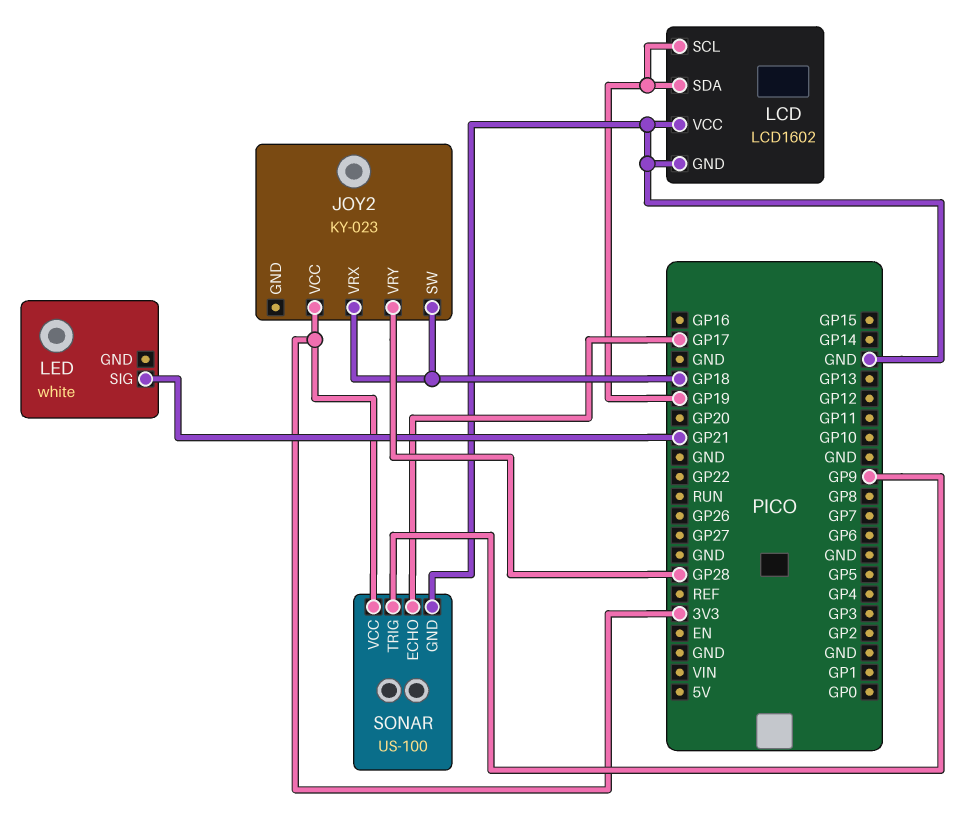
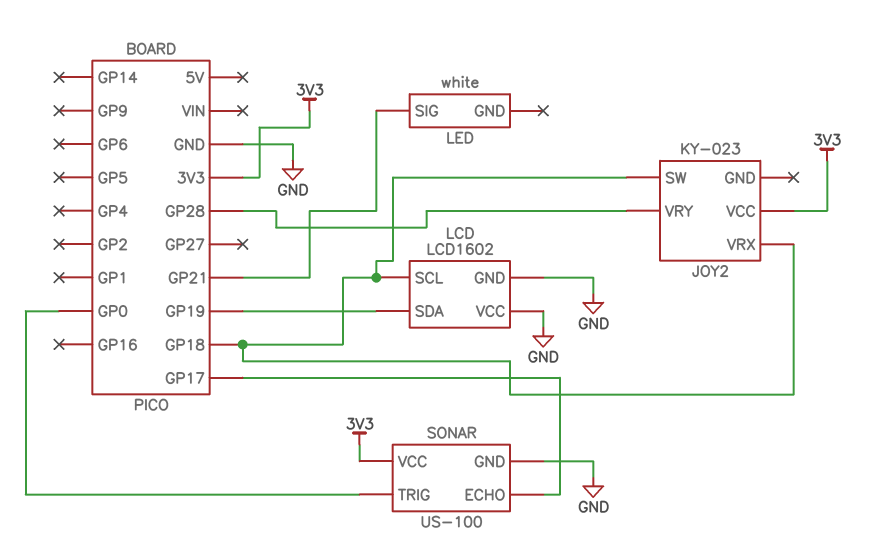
LCD pin SCL: GP19 -> GP18
SONAR pin TRIG: GP9 -> GP0

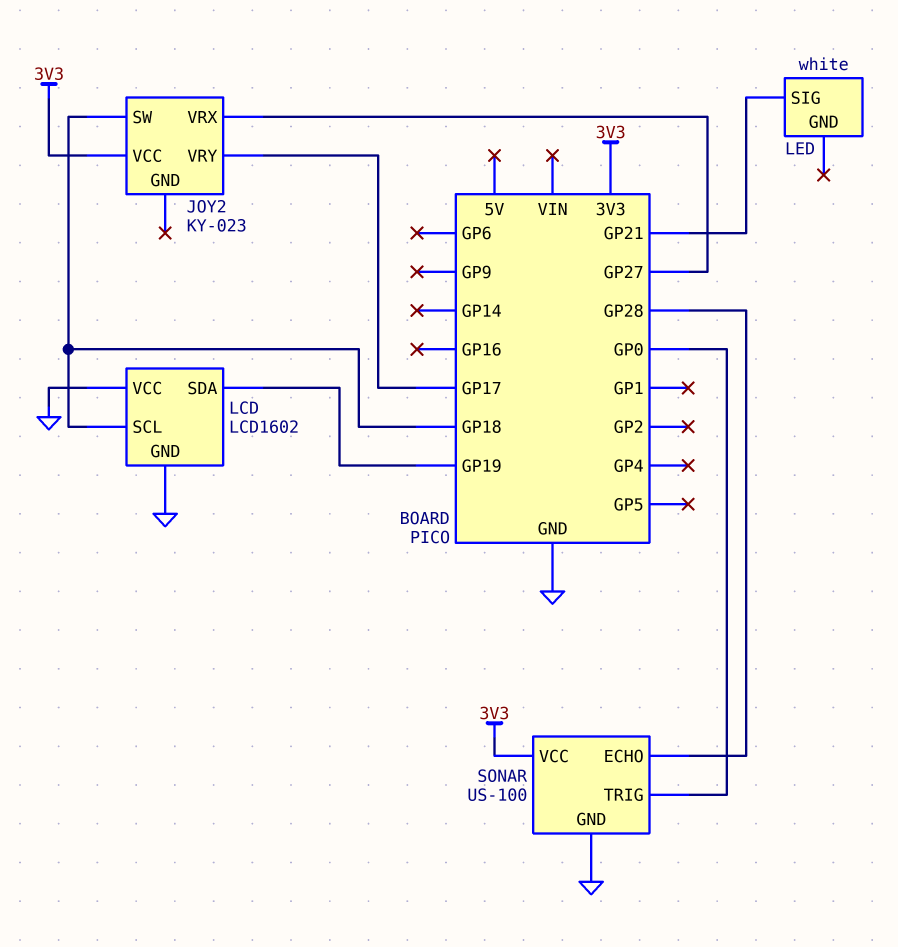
JOY2 pin VRX: GP18 -> GP27
JOY2 pin VRY: GP28 -> GP17
SONAR pin ECHO: GP17 -> GP28

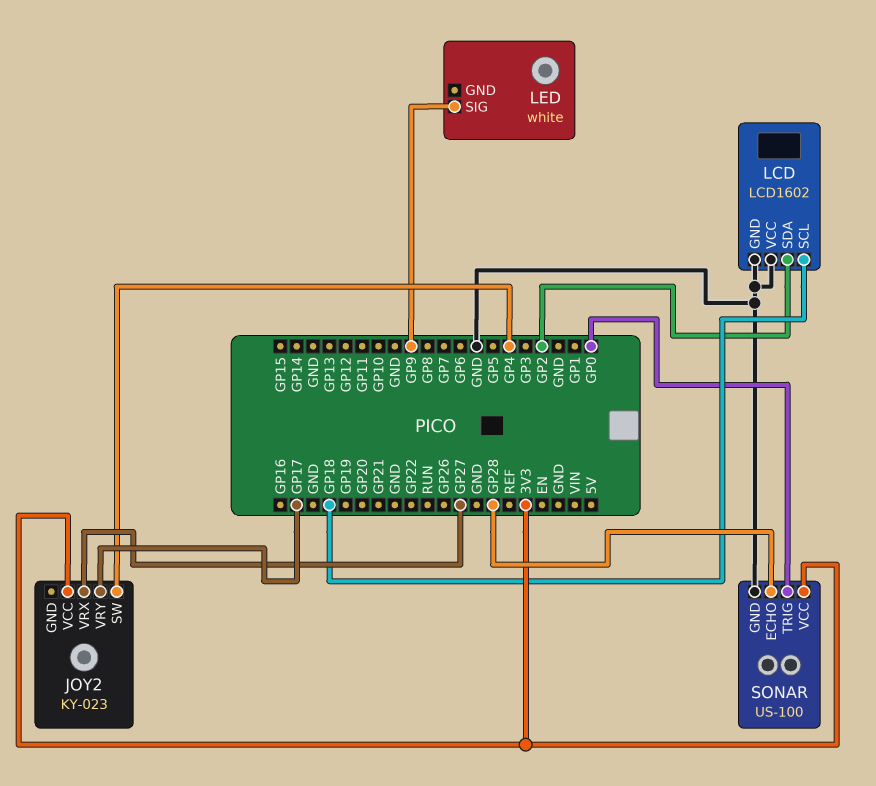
JOY2 pin SW: GP18 -> GP4
LCD pin SDA: GP19 -> GP2
LED pin SIG: GP21 -> GP9

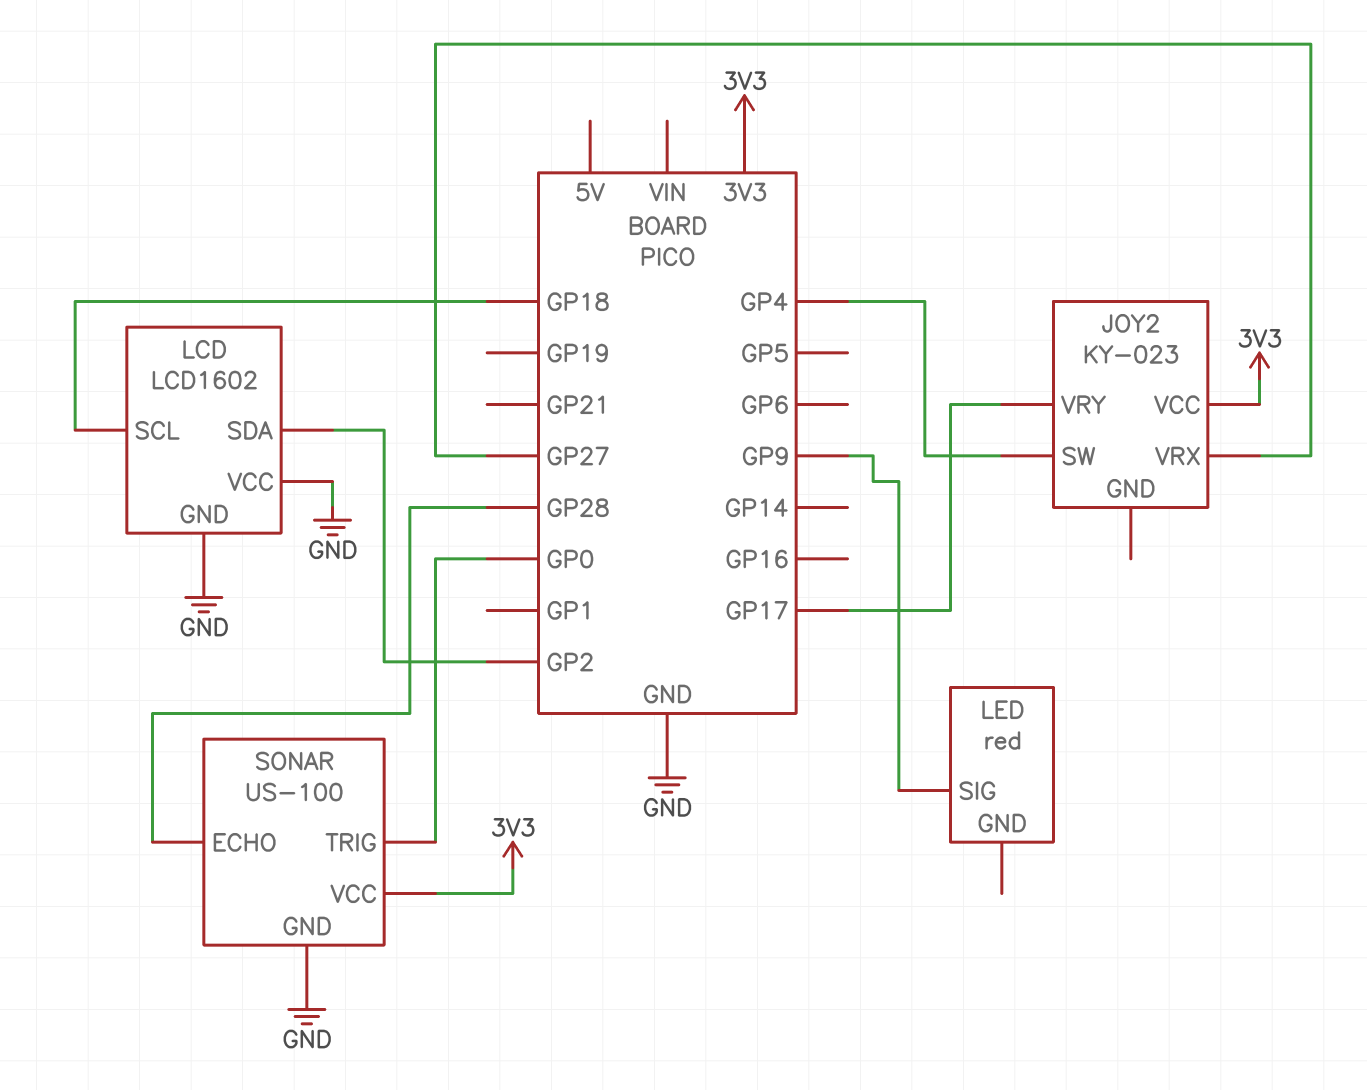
LED: white -> red

